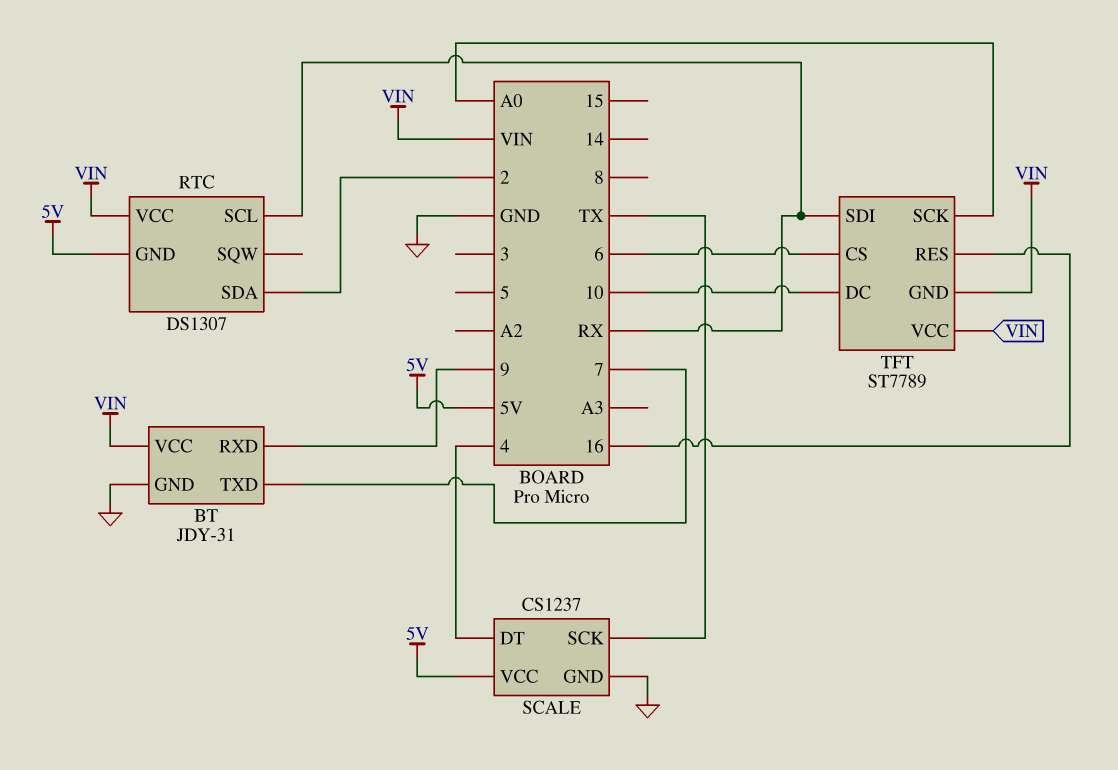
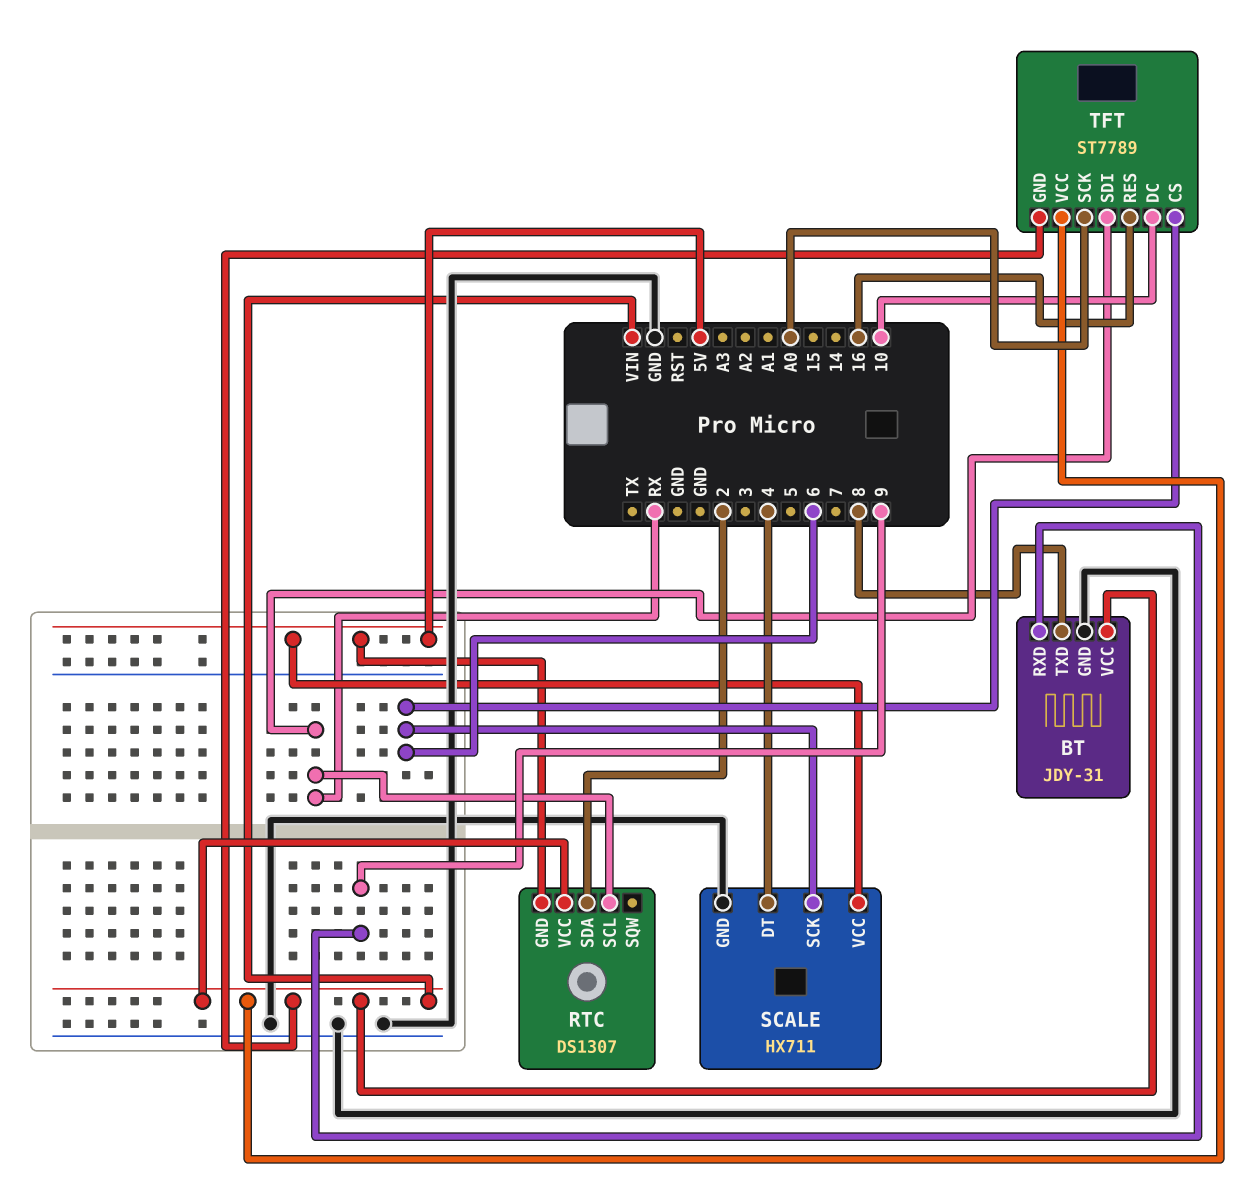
BT pin TXD: 7 -> 8
SCALE: CS1237 -> HX711
SCALE pin SCK: TX -> 6

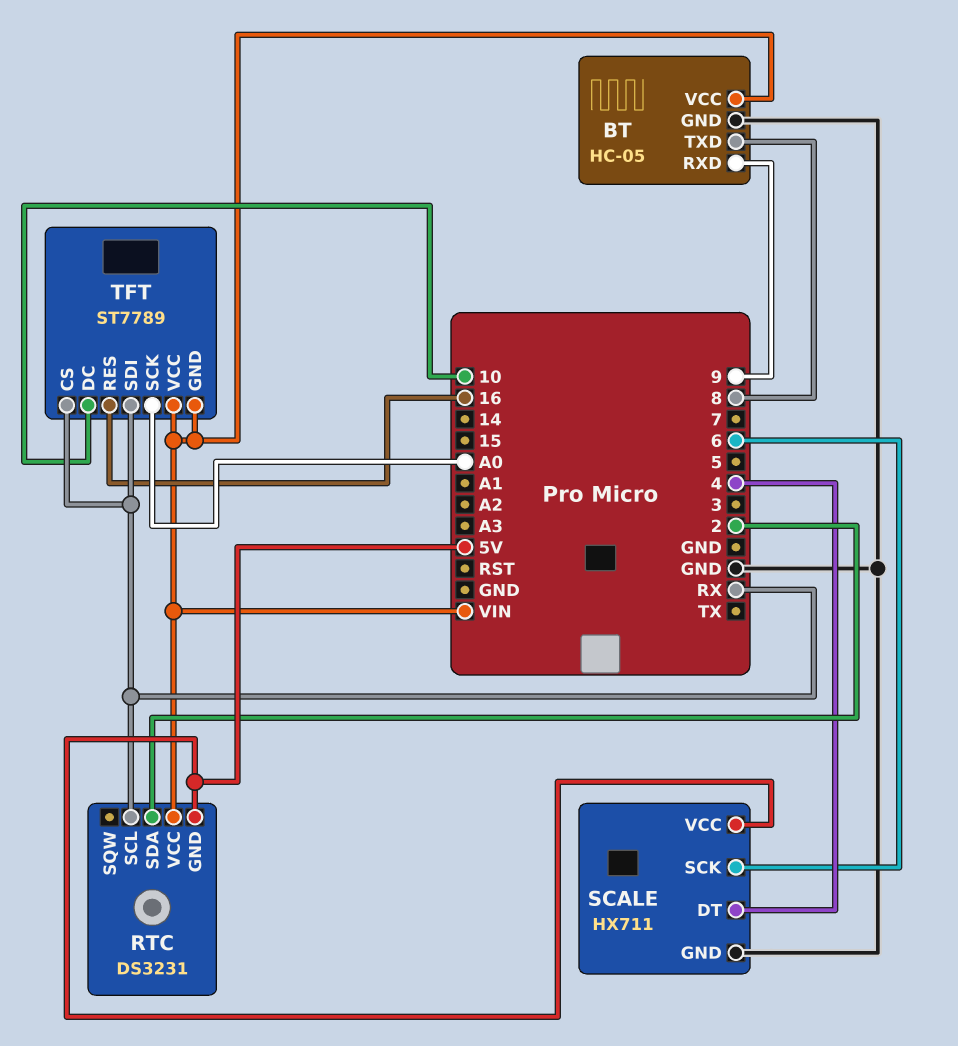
BT: JDY-31 -> HC-05
RTC: DS1307 -> DS3231
TFT pin CS: 6 -> RX

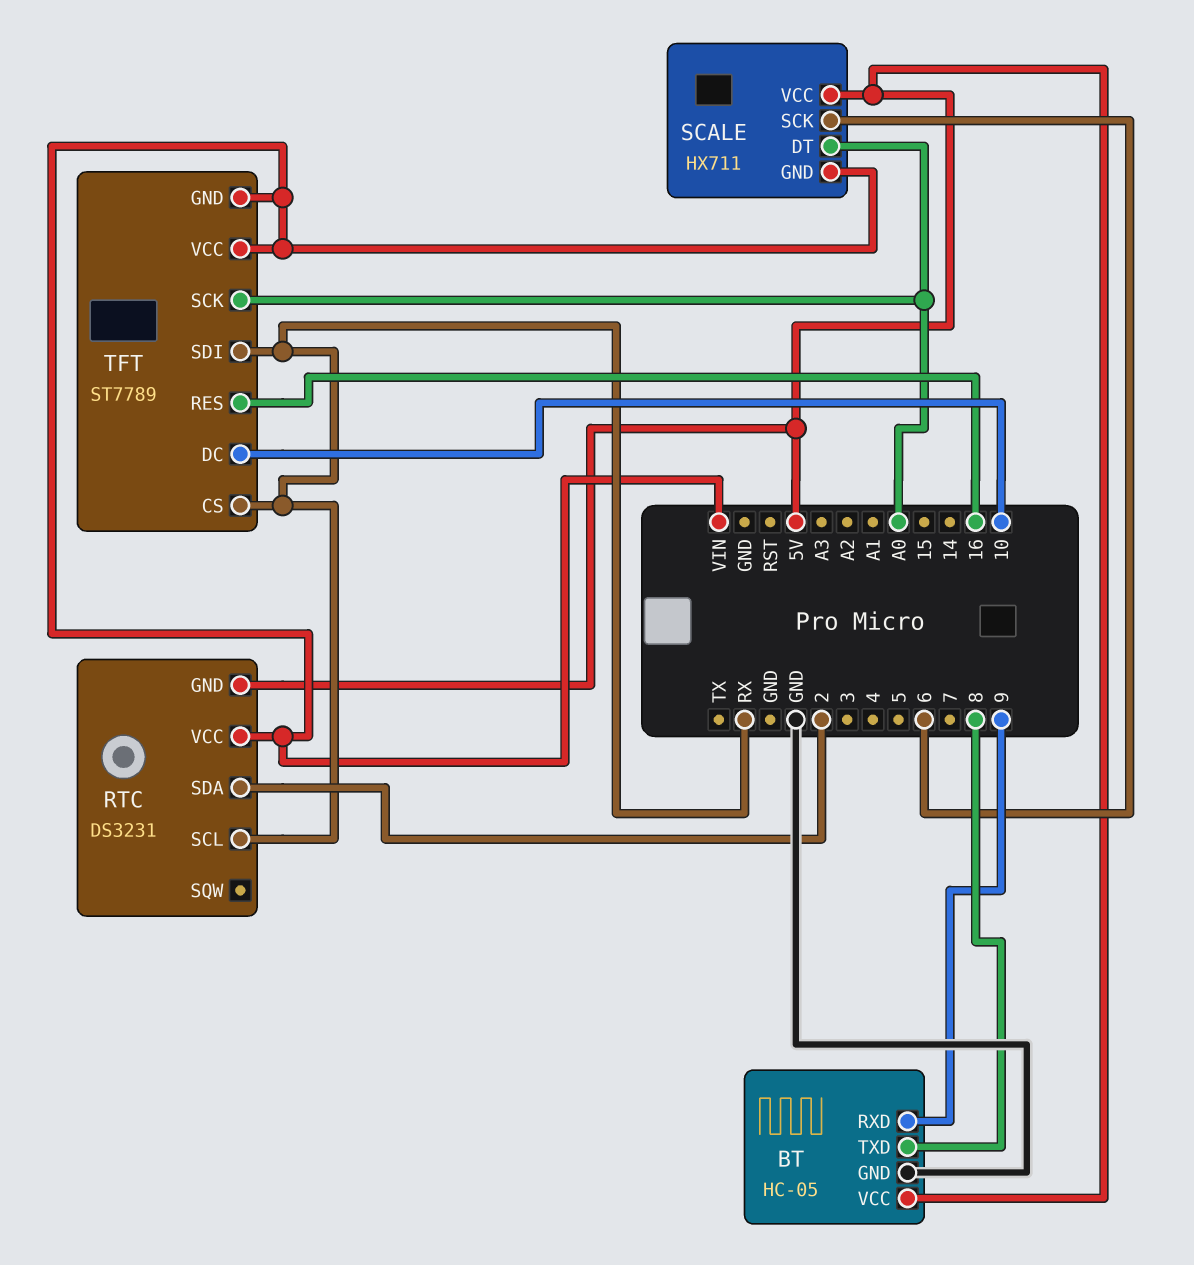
BT pin VCC: VIN -> 5V
SCALE pin DT: 4 -> A0
SCALE pin GND: GND -> VIN

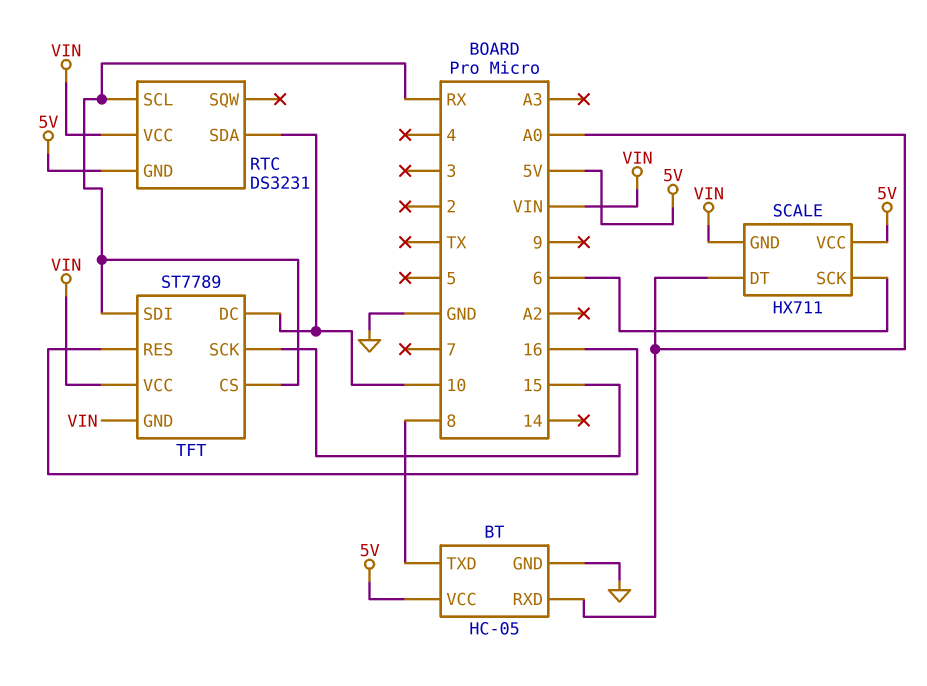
BT pin RXD: 9 -> A0
RTC pin SDA: 2 -> 10
TFT pin SCK: A0 -> 15

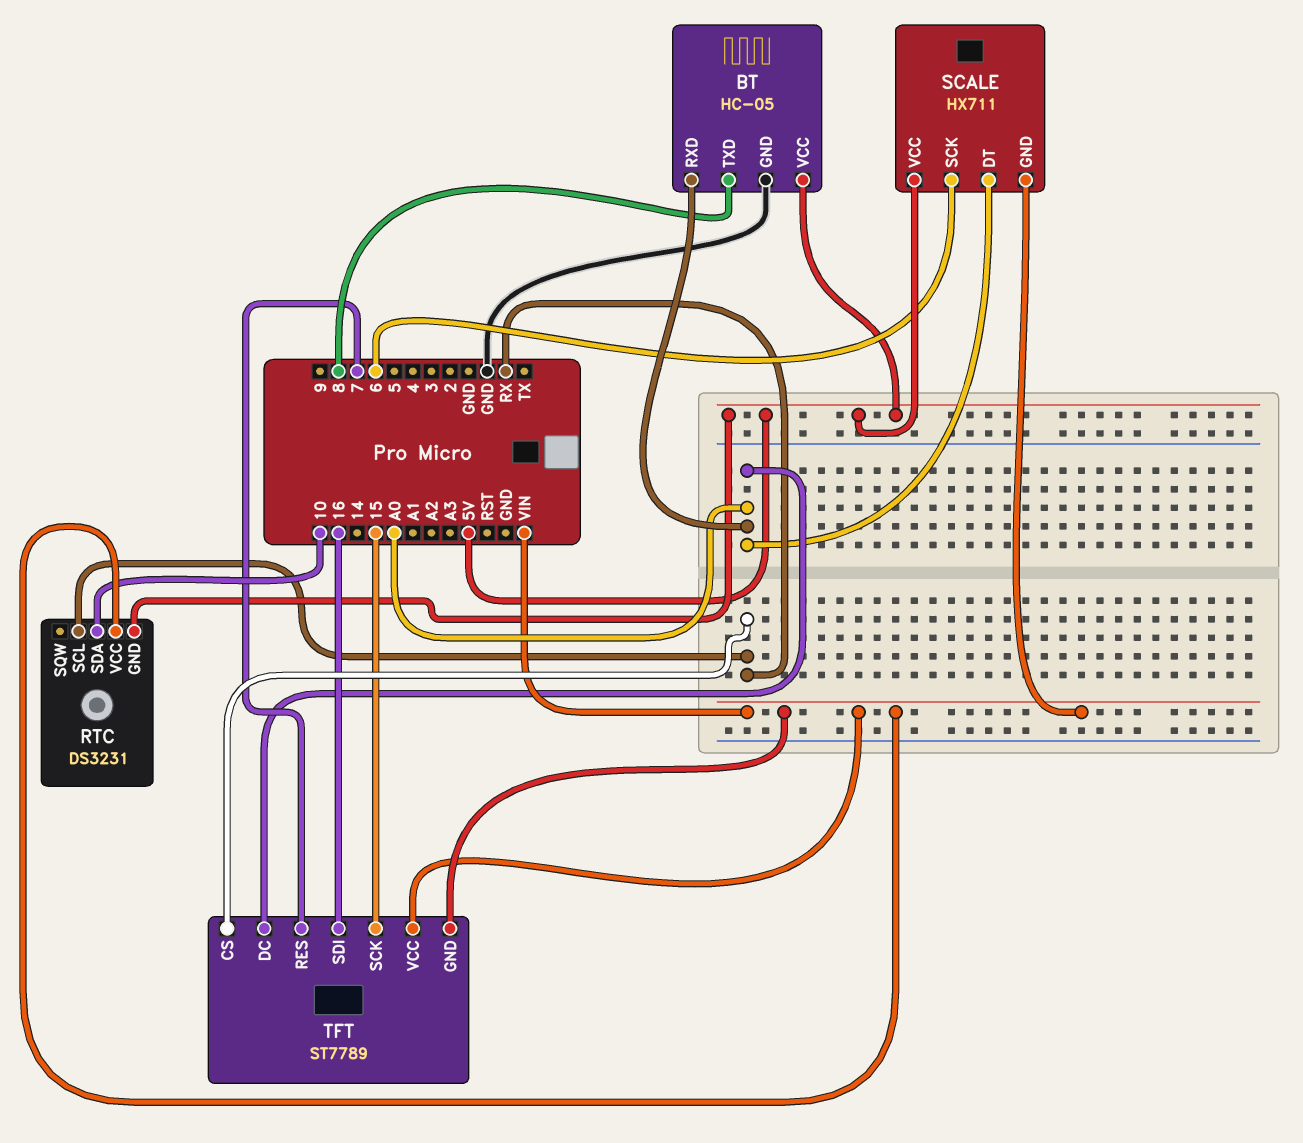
TFT pin DC: 10 -> A0
TFT pin RES: 16 -> 7
TFT pin SDI: RX -> 16

